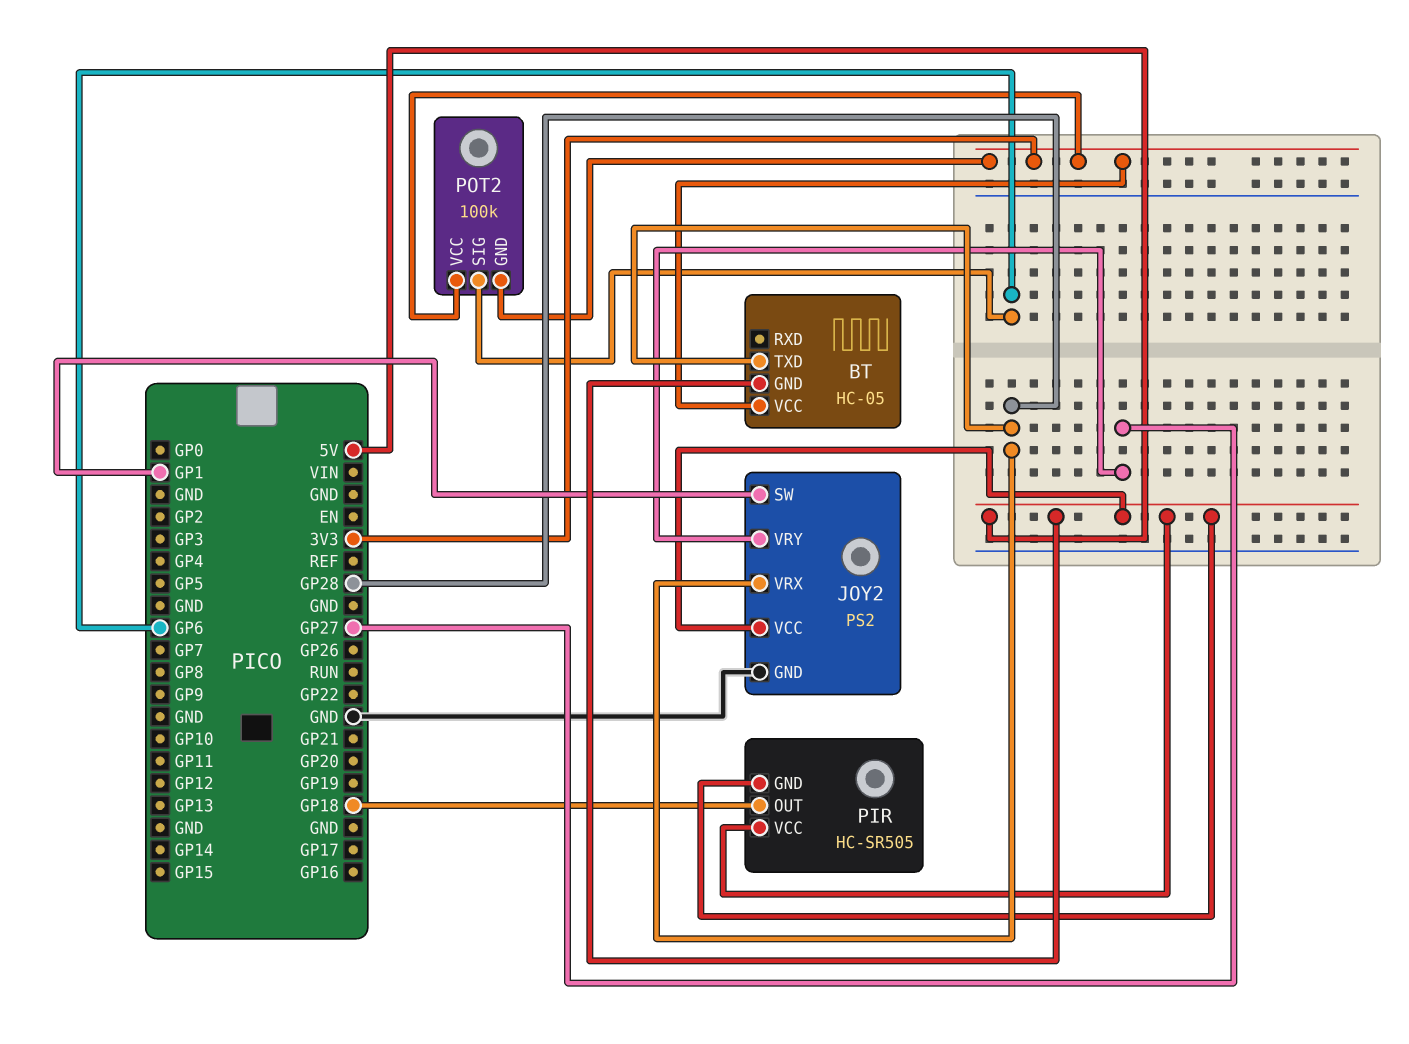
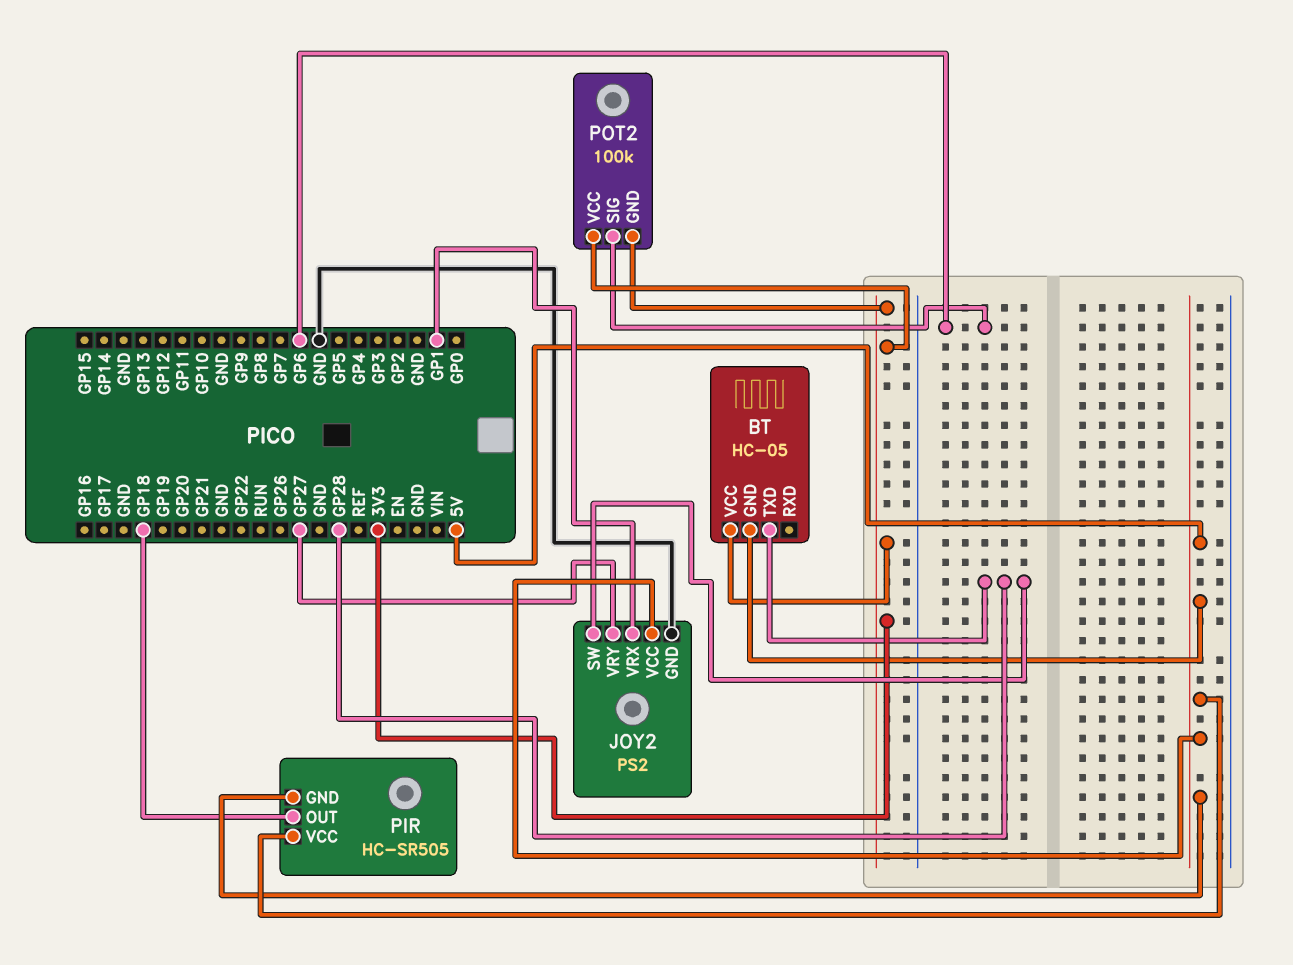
JOY2 pin SW: GP1 -> GP28
JOY2 pin VRX: GP28 -> GP1

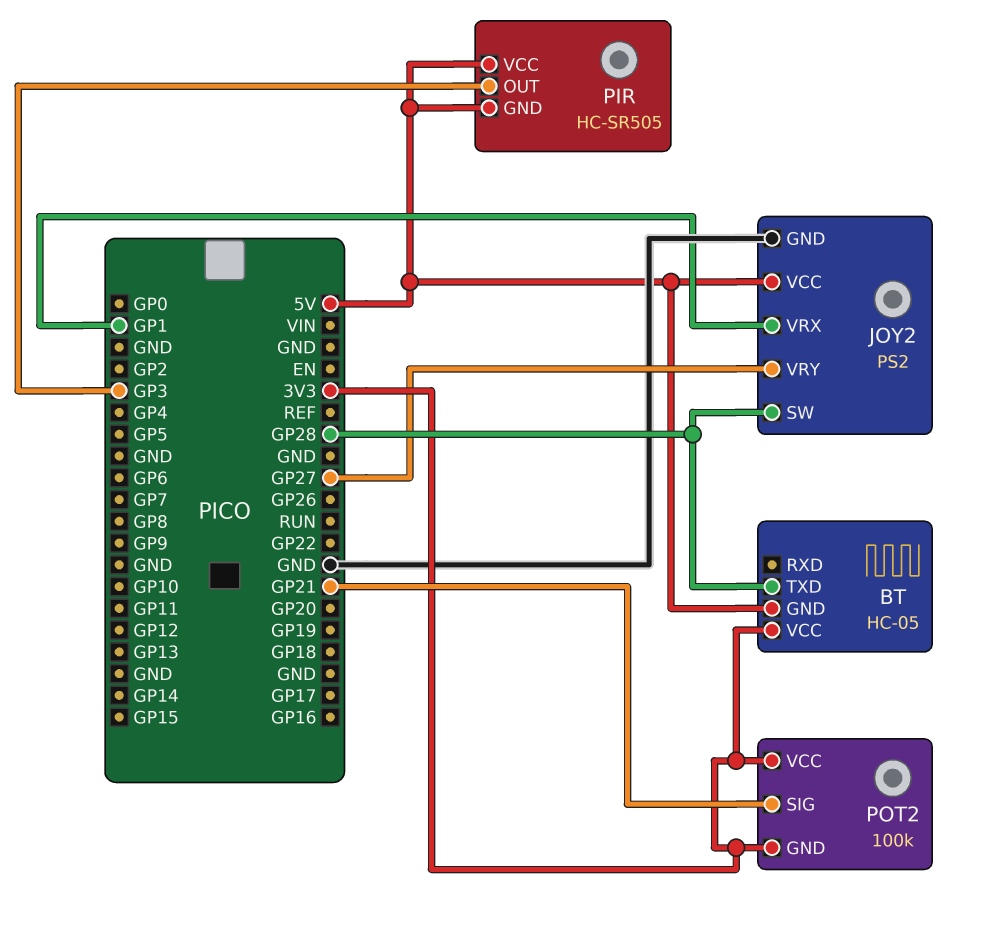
PIR pin OUT: GP18 -> GP3
POT2 pin SIG: GP6 -> GP21

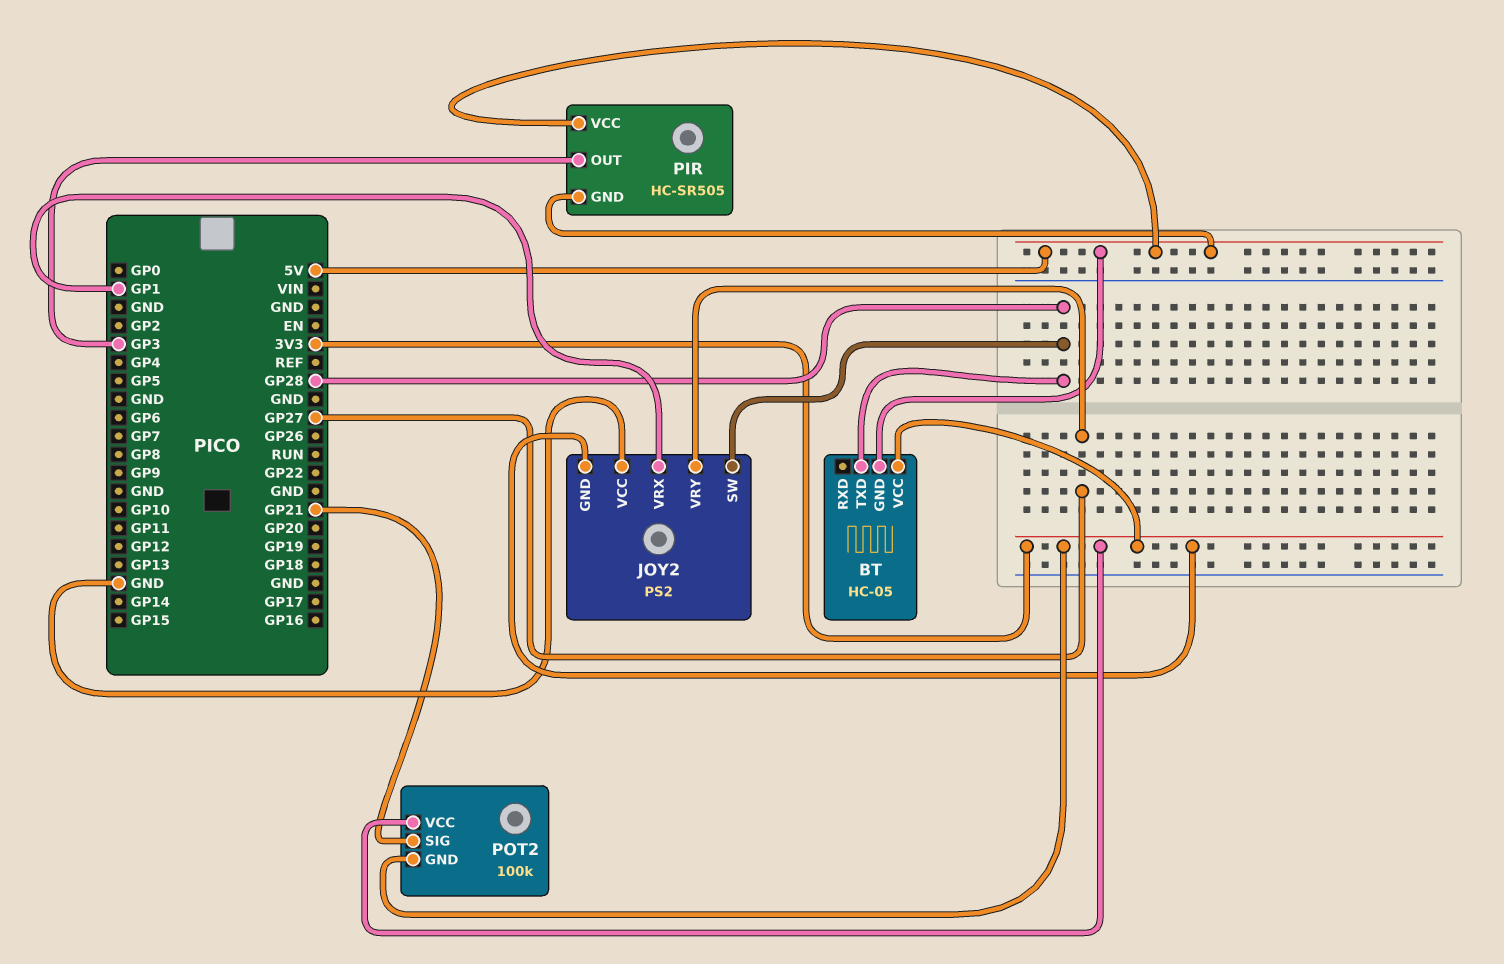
JOY2 pin GND: GND -> 3V3
JOY2 pin VCC: 5V -> GND

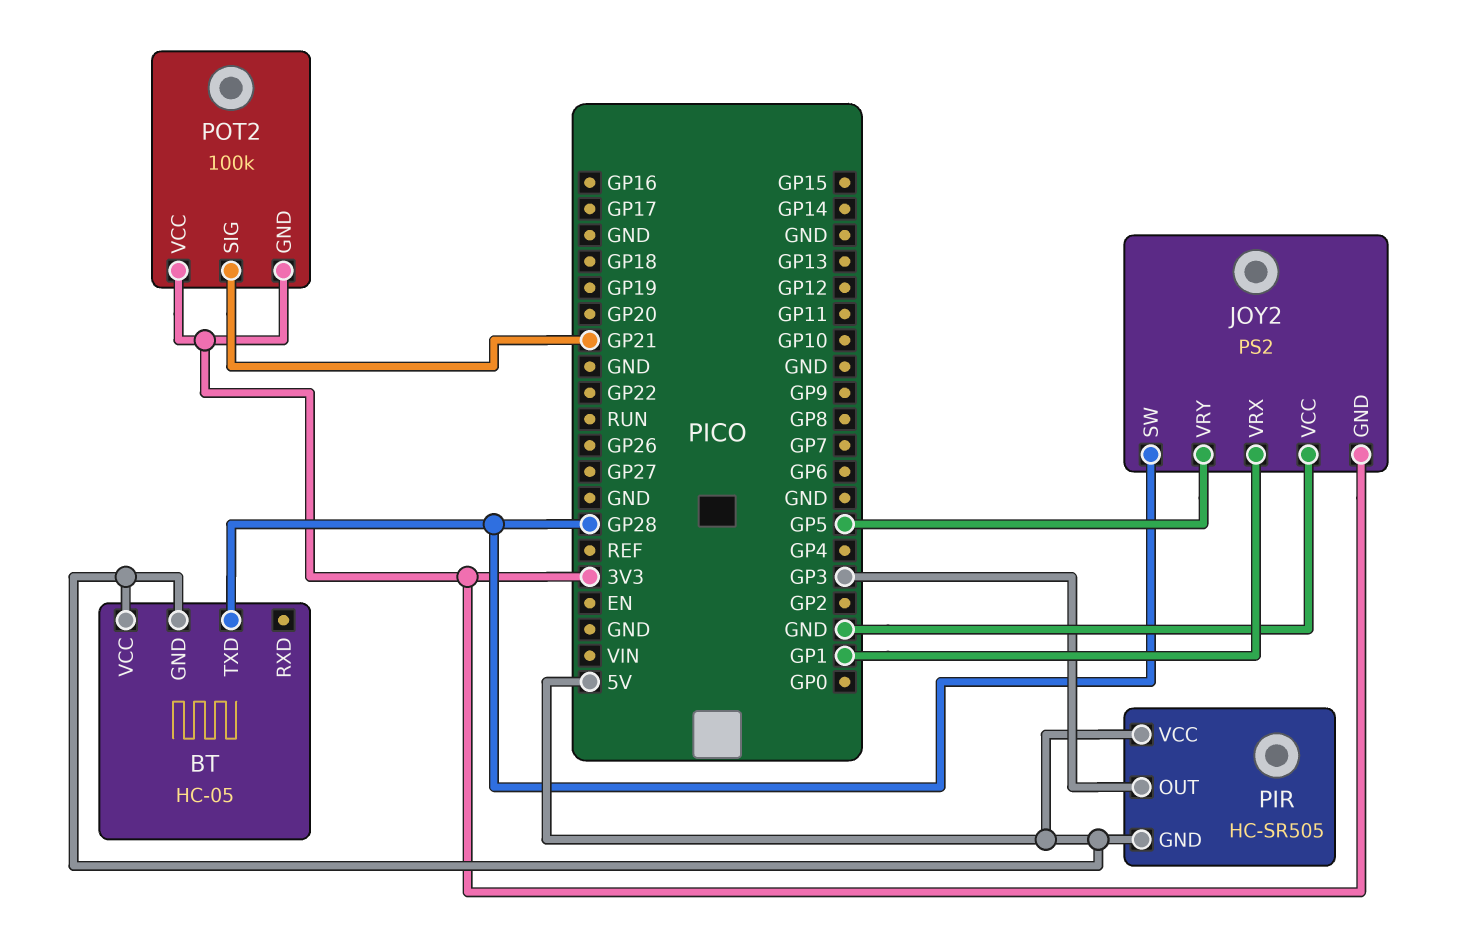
BT pin VCC: 3V3 -> 5V
JOY2 pin VRY: GP27 -> GP5

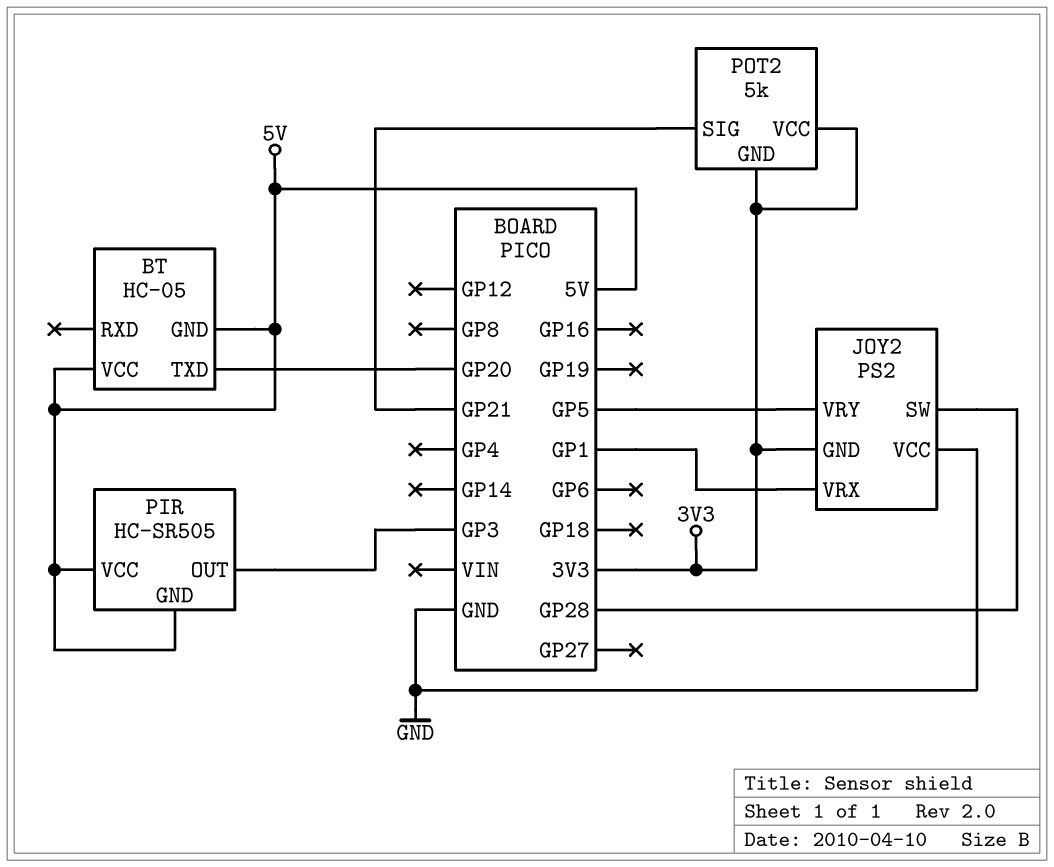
BT pin TXD: GP28 -> GP20
POT2: 100k -> 5k

